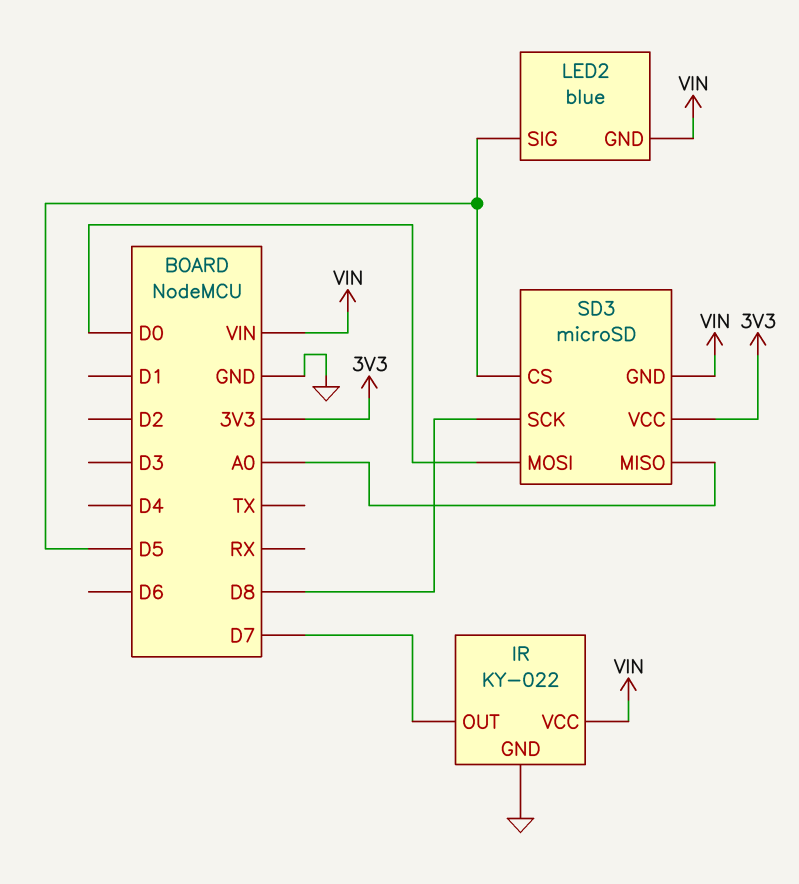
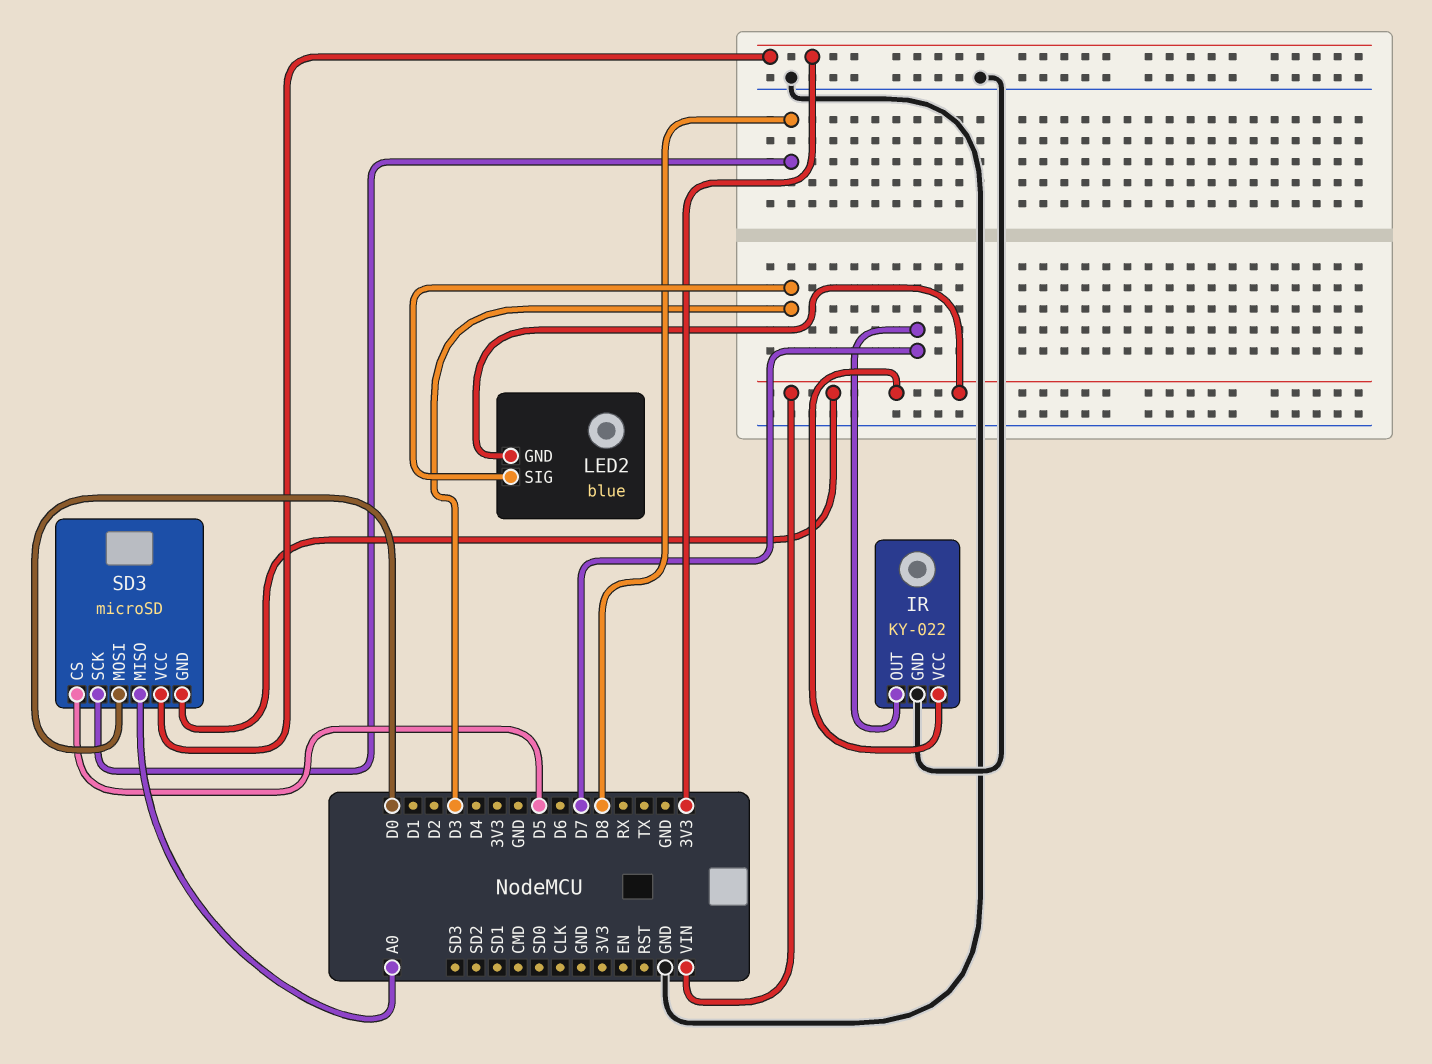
LED2 pin SIG: D5 -> D3

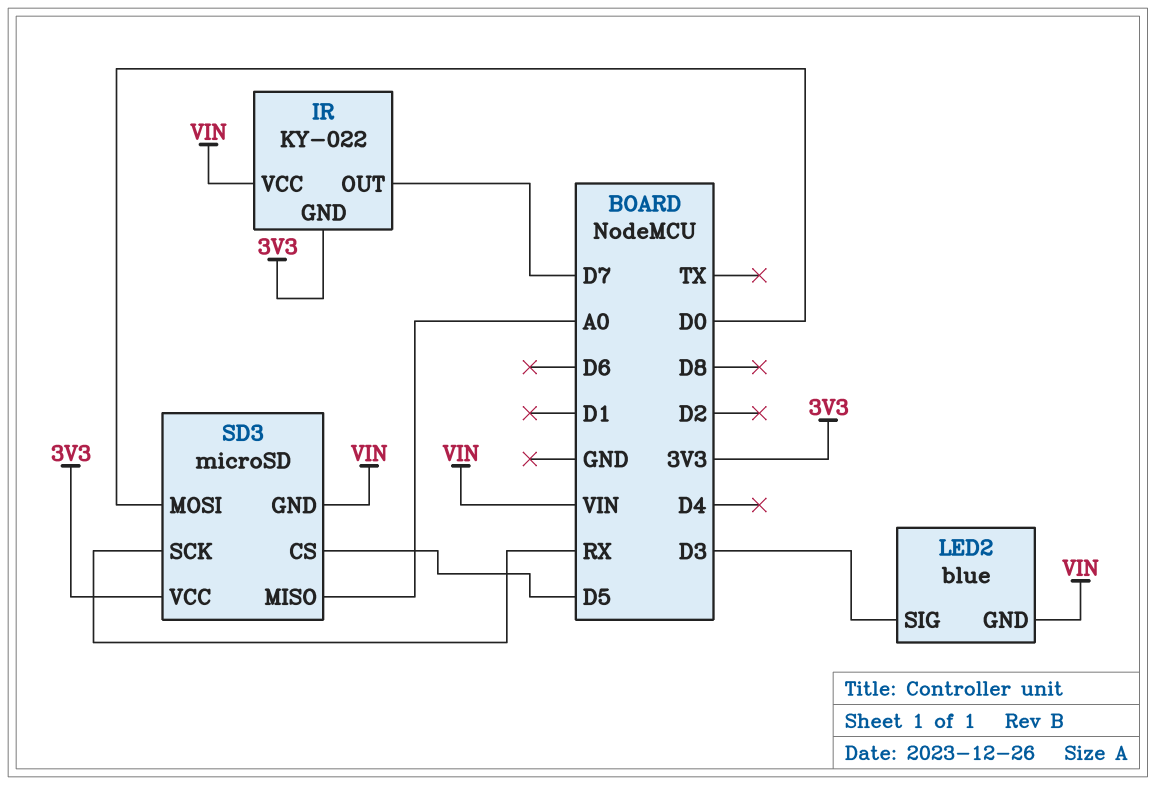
IR pin GND: GND -> 3V3
SD3 pin SCK: D8 -> RX

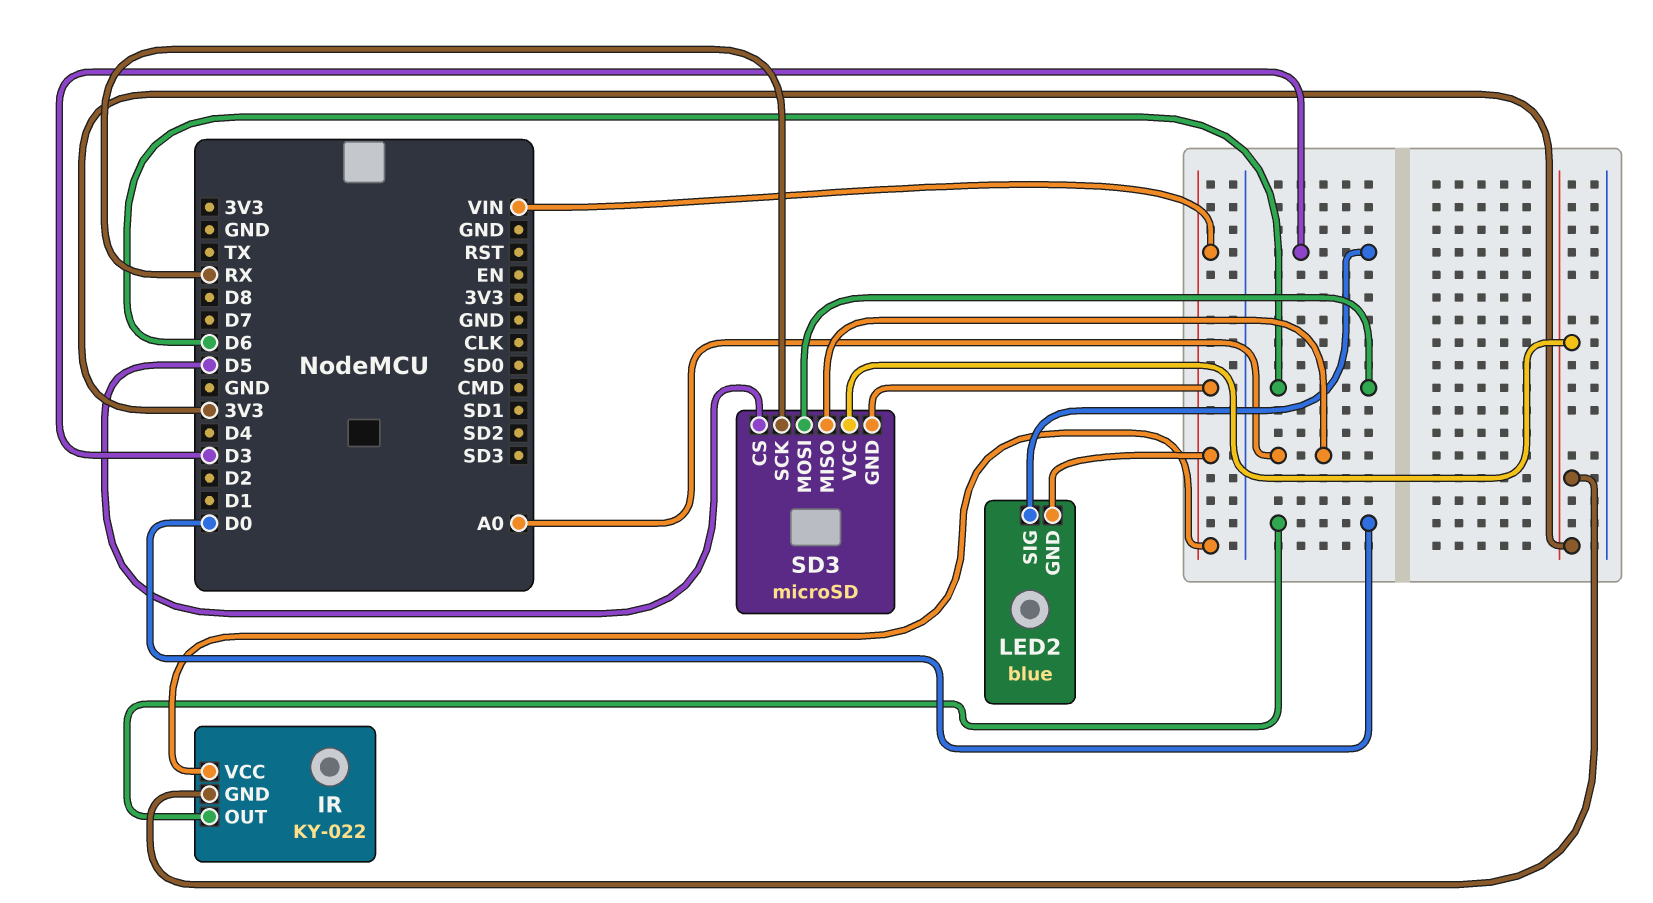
IR pin OUT: D7 -> D0
SD3 pin MOSI: D0 -> D6

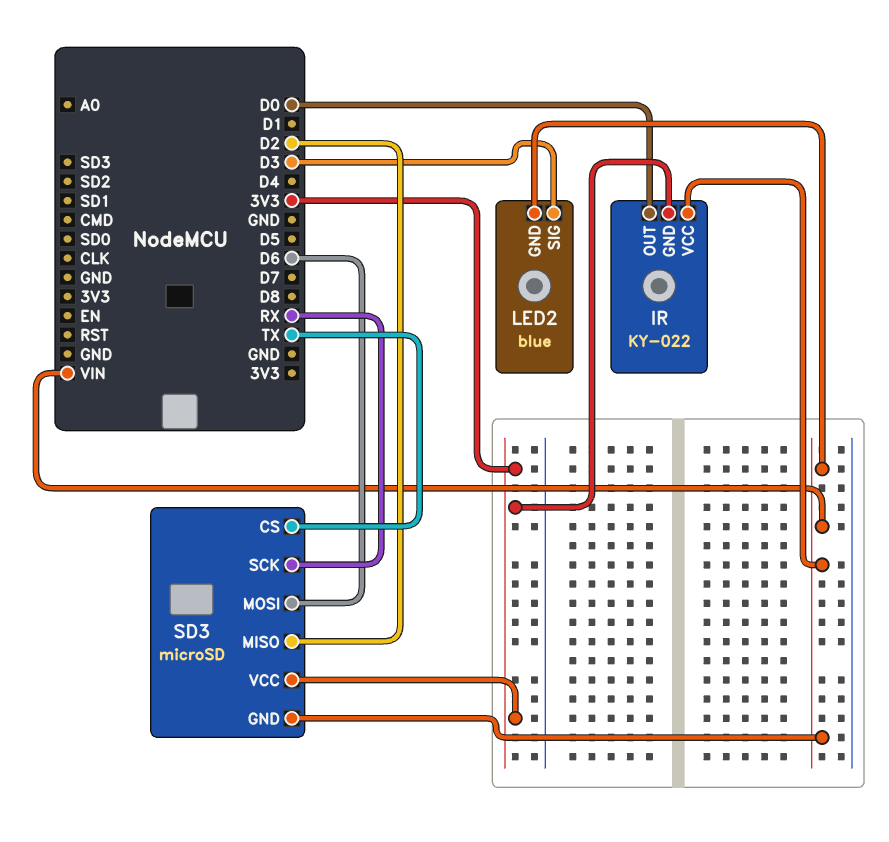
SD3 pin CS: D5 -> TX
SD3 pin MISO: A0 -> D2

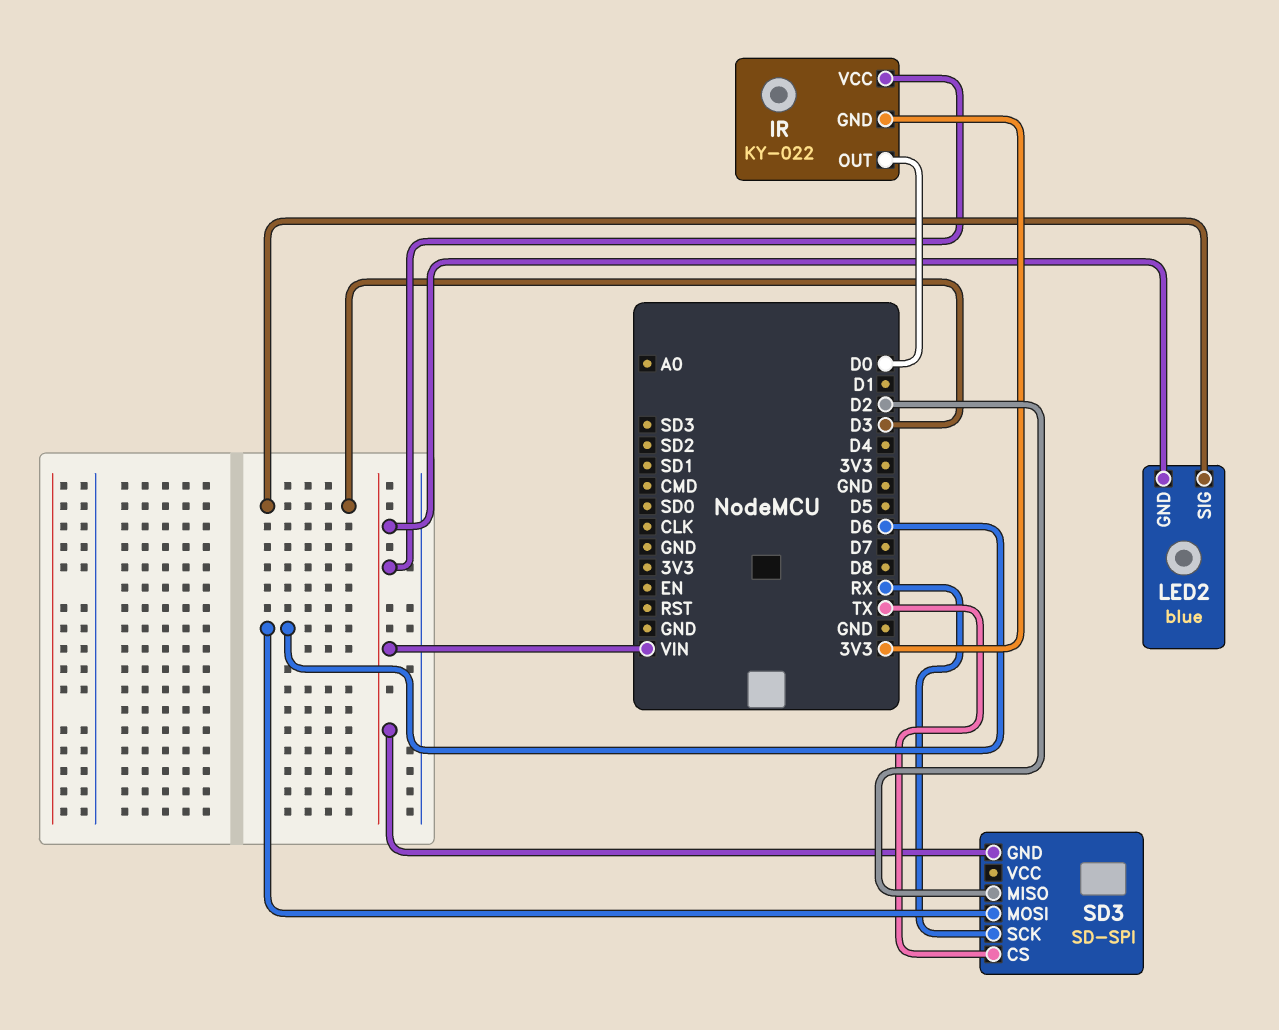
SD3: microSD -> SD-SPI
SD3 pin VCC: 3V3 -> none

